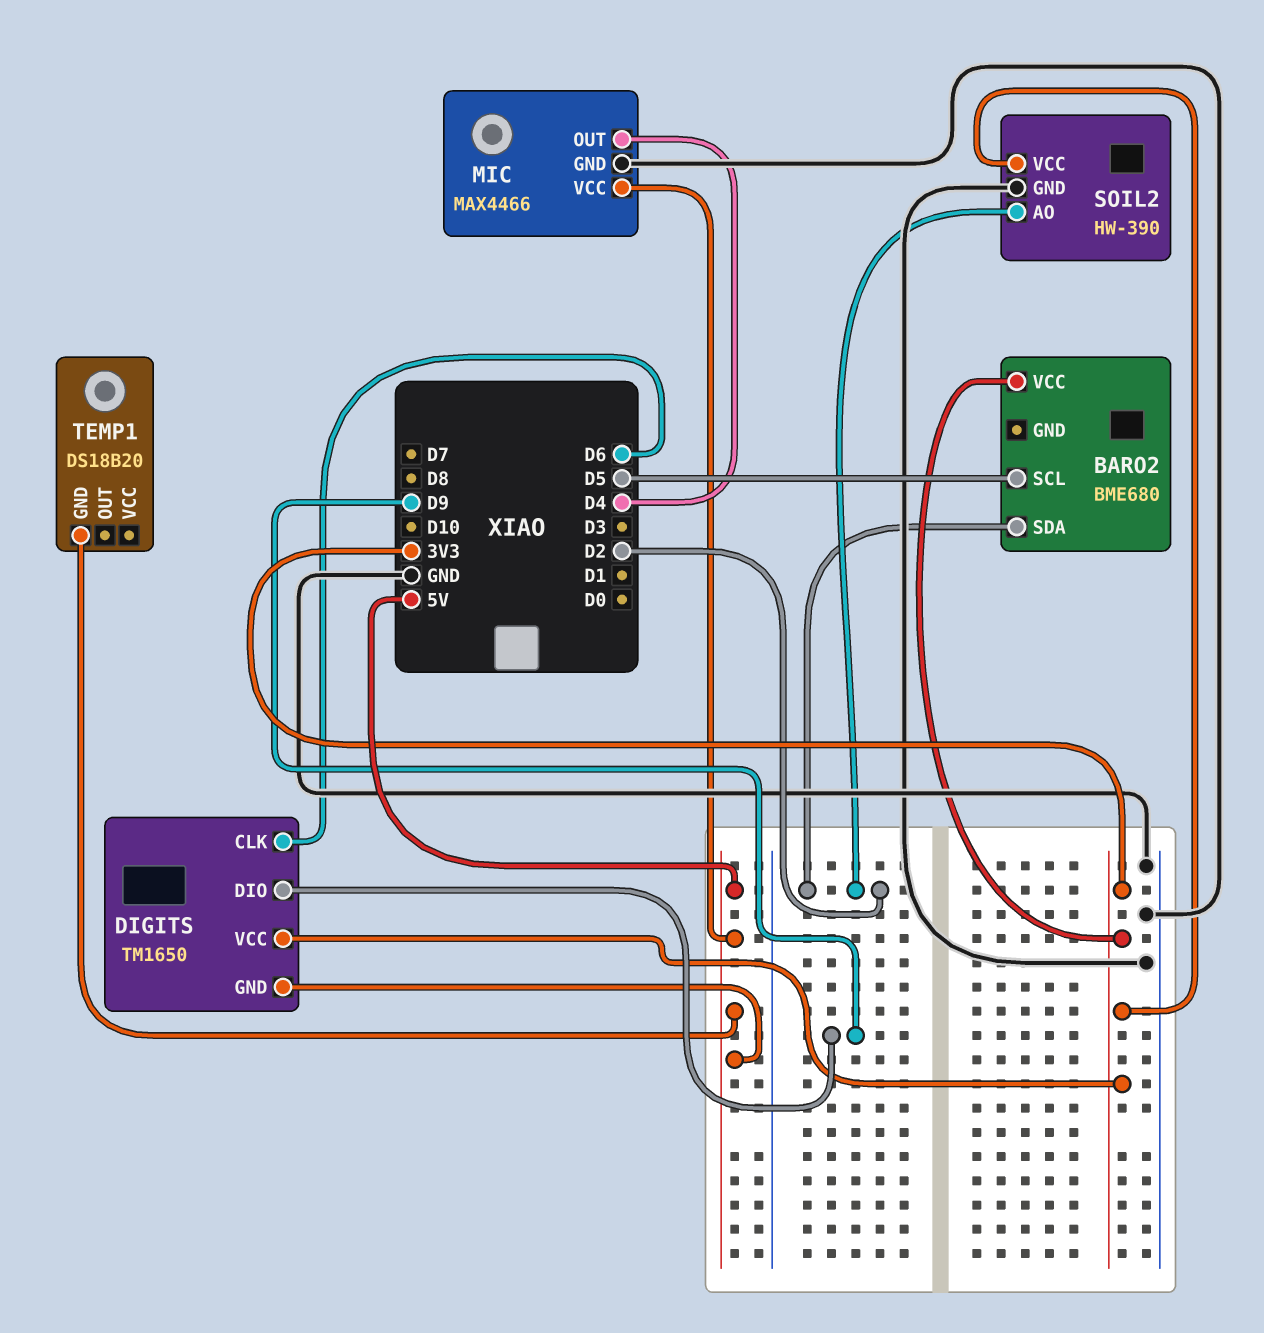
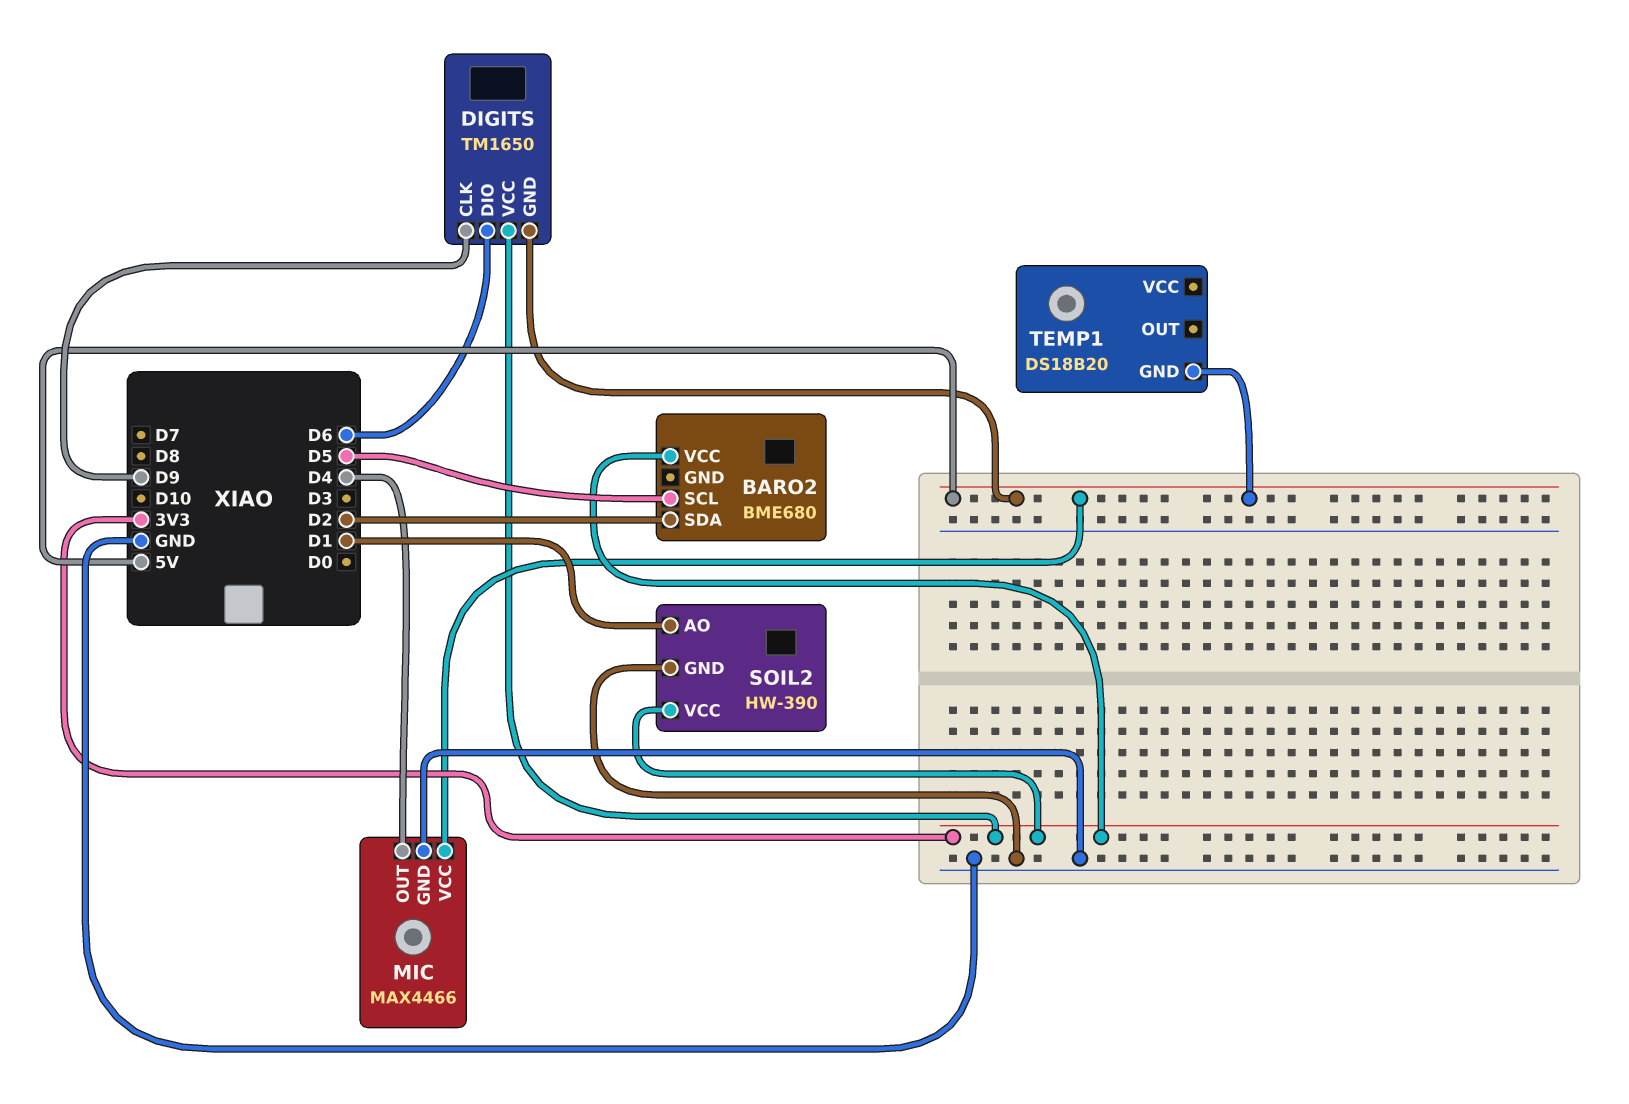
DIGITS pin CLK: D6 -> D9
DIGITS pin DIO: D9 -> D6
SOIL2 pin AO: D2 -> D1

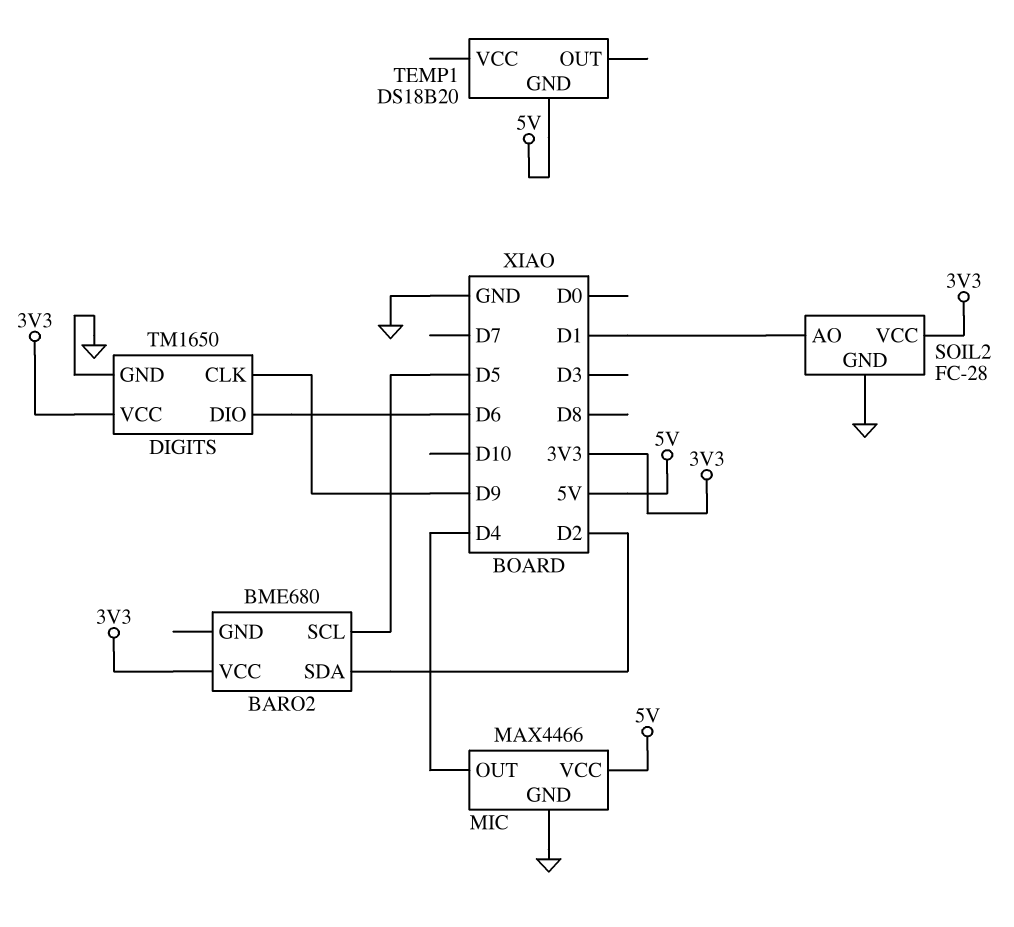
DIGITS pin GND: 5V -> GND
SOIL2: HW-390 -> FC-28

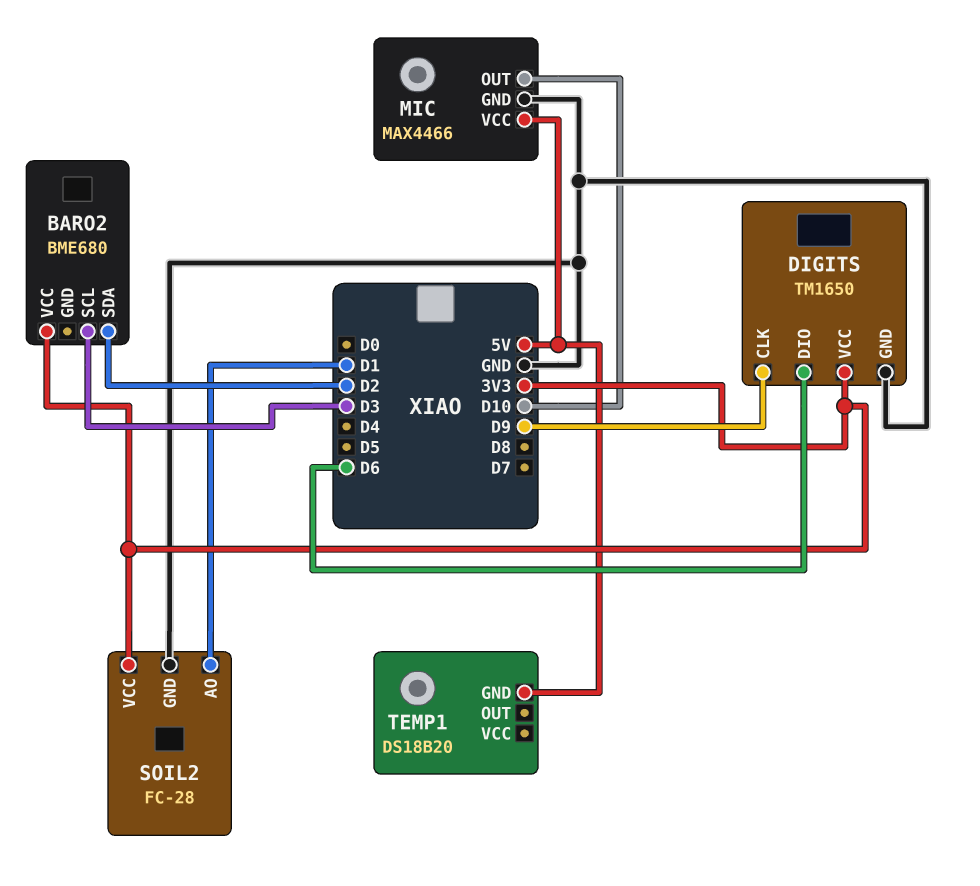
BARO2 pin SCL: D5 -> D3
MIC pin OUT: D4 -> D10

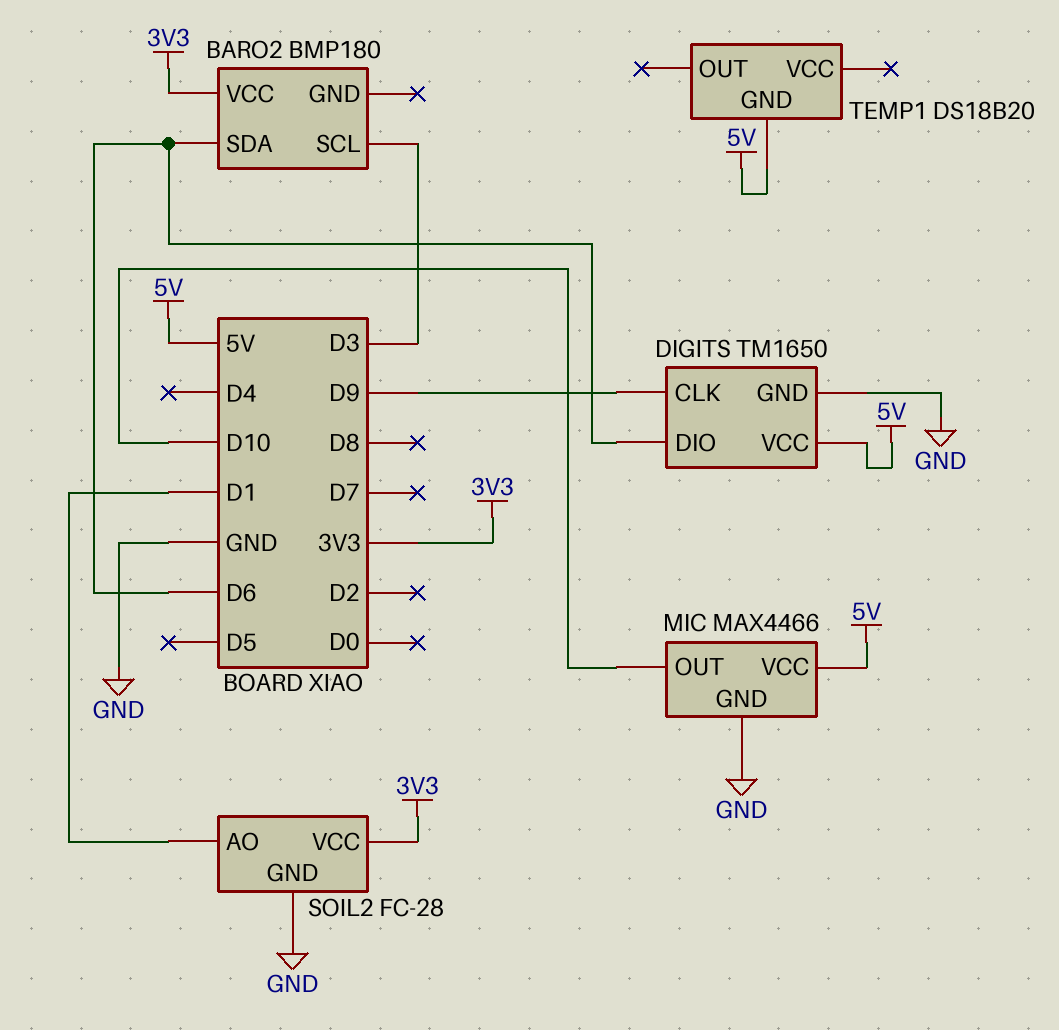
BARO2: BME680 -> BMP180
BARO2 pin SDA: D2 -> D6
DIGITS pin VCC: 3V3 -> 5V

